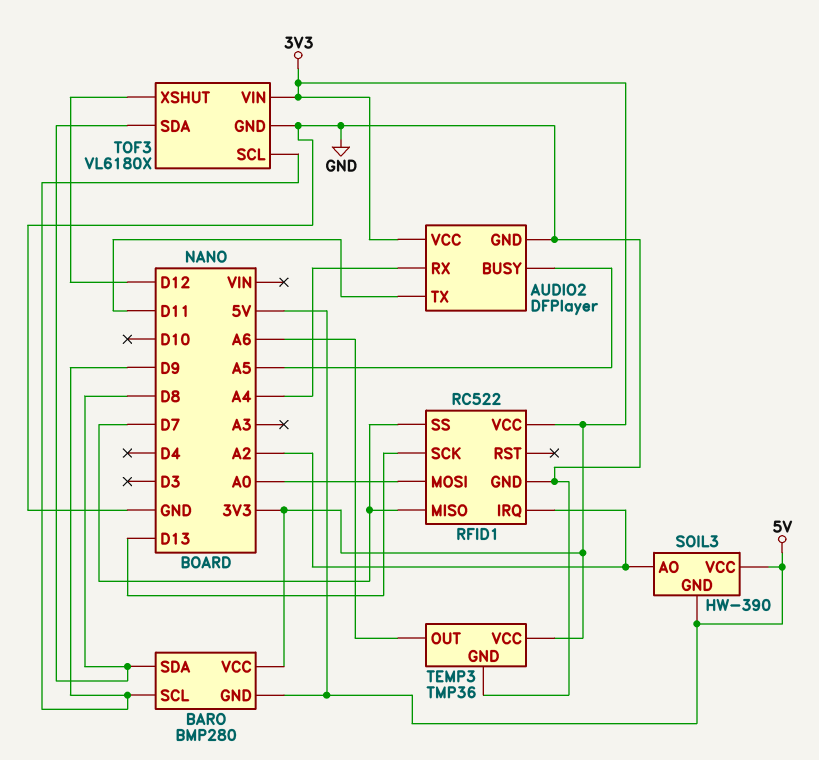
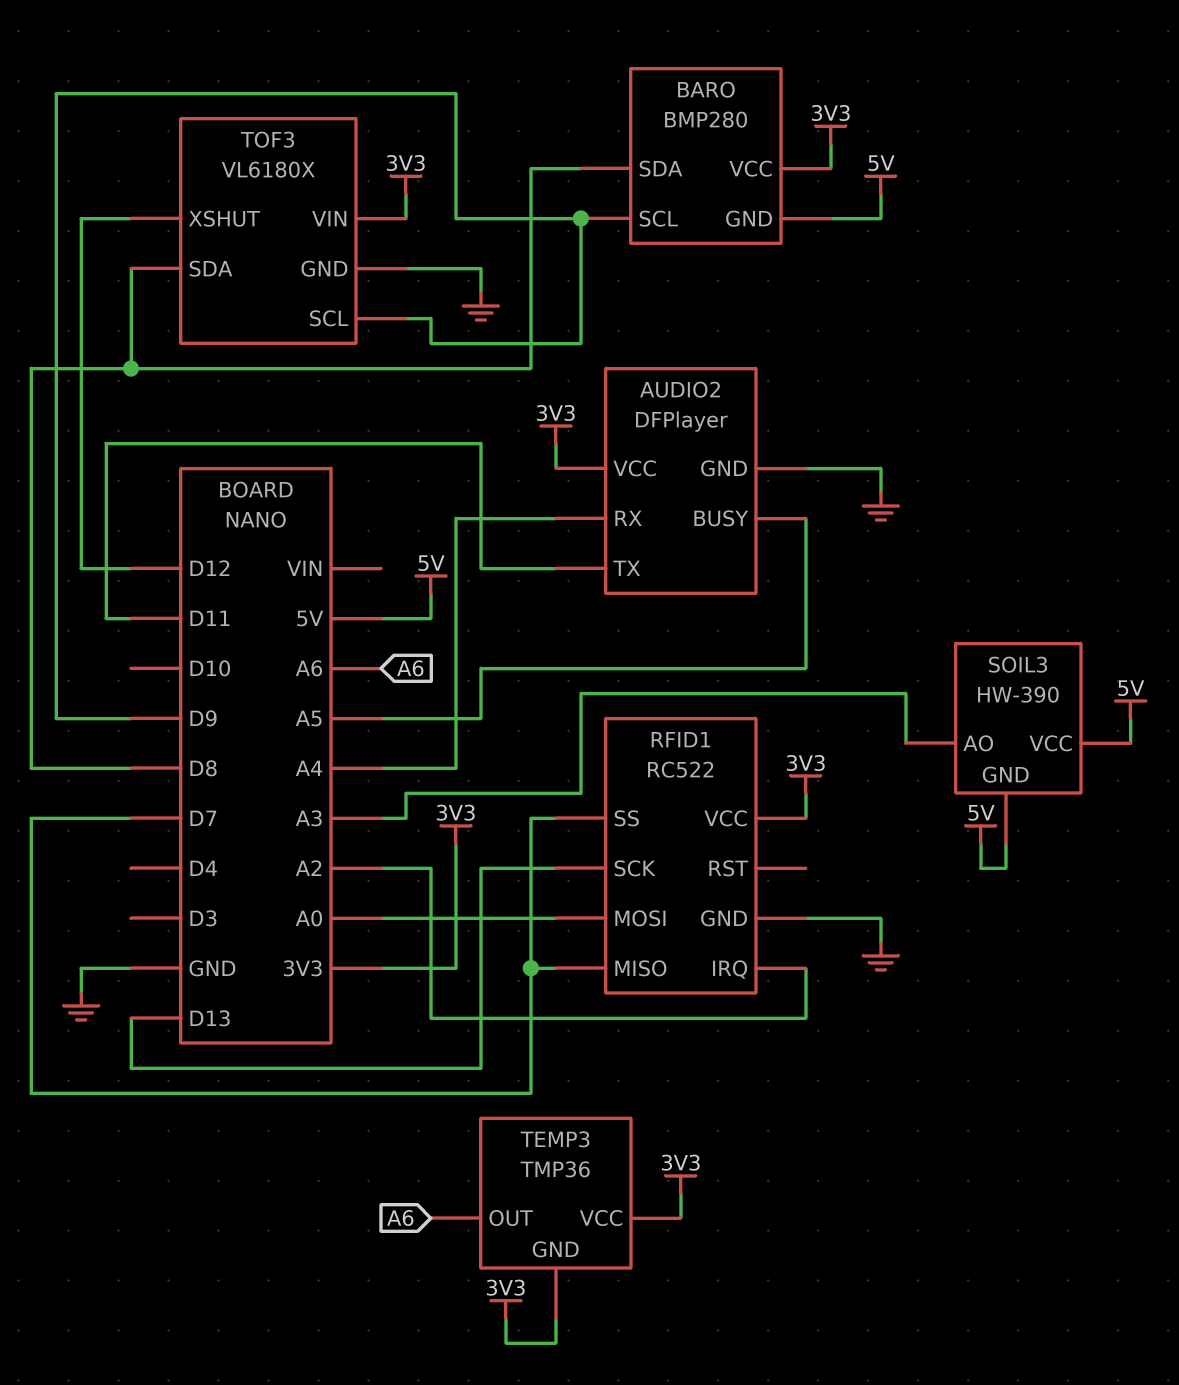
SOIL3 pin AO: A2 -> A3
TEMP3 pin GND: GND -> 3V3

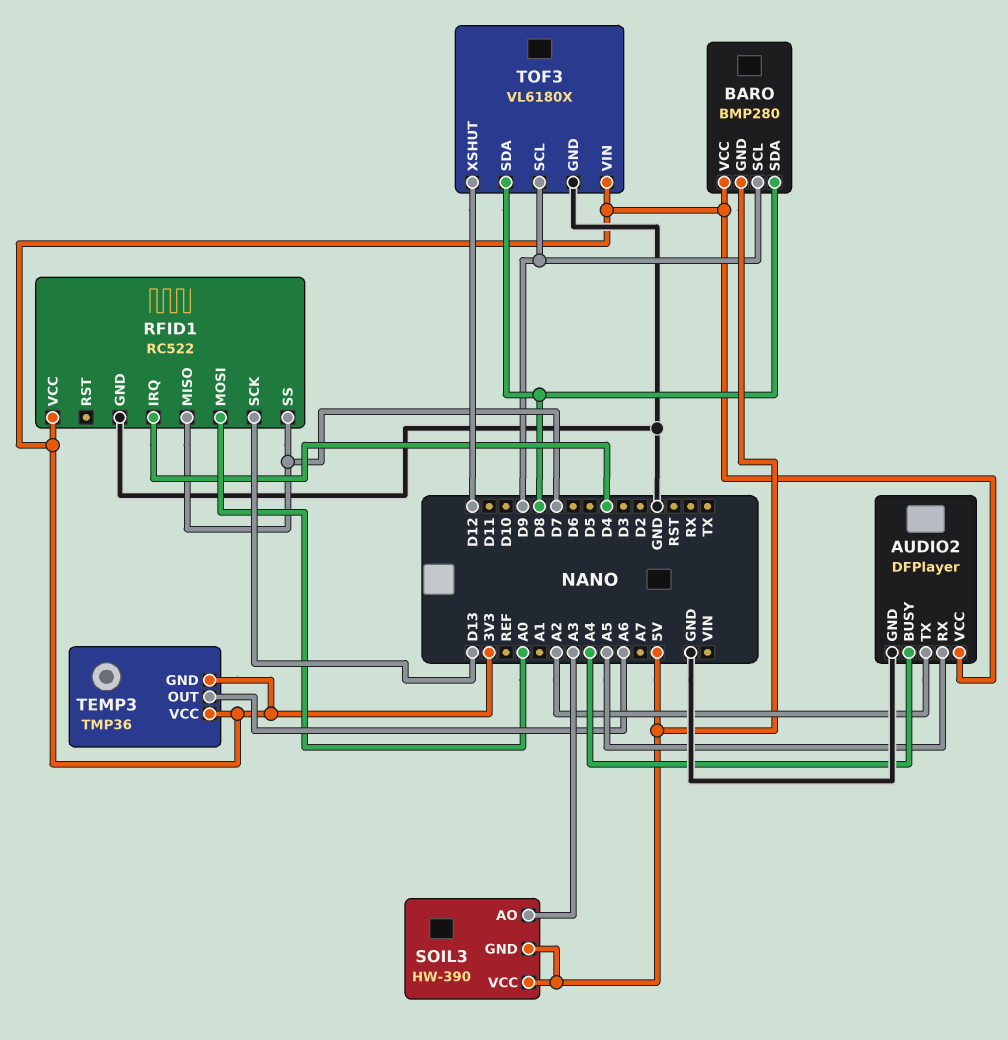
AUDIO2 pin BUSY: A5 -> A4
AUDIO2 pin RX: A4 -> A5
AUDIO2 pin TX: D11 -> A2
RFID1 pin IRQ: A2 -> D4

